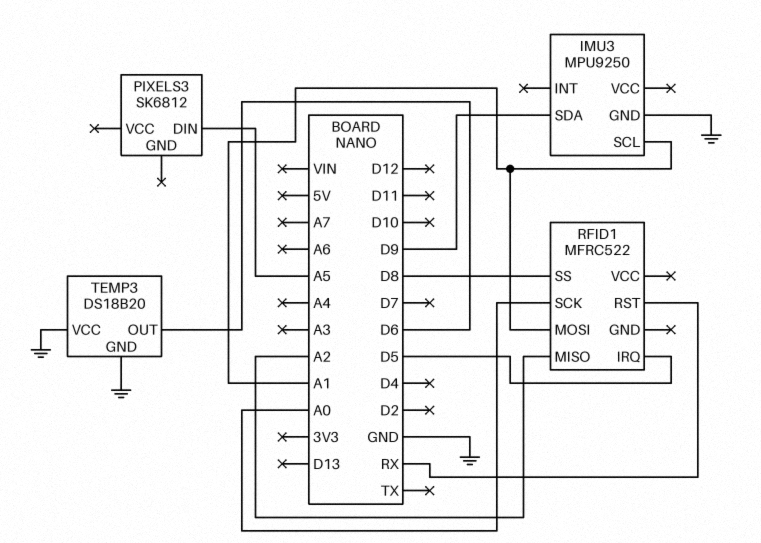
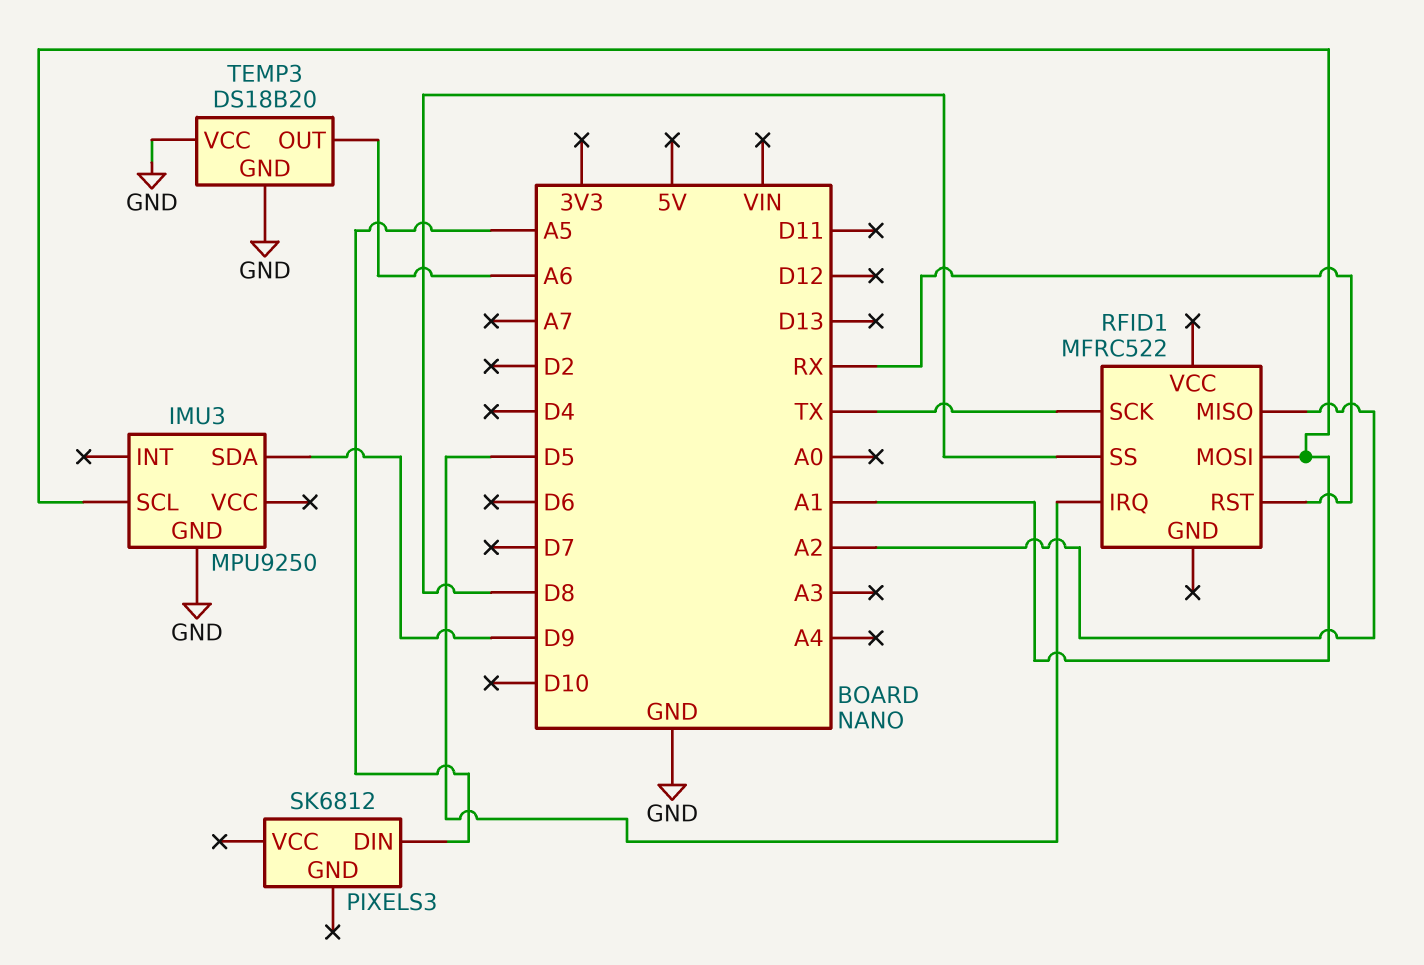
RFID1 pin SCK: A0 -> TX
TEMP3 pin OUT: D6 -> A6

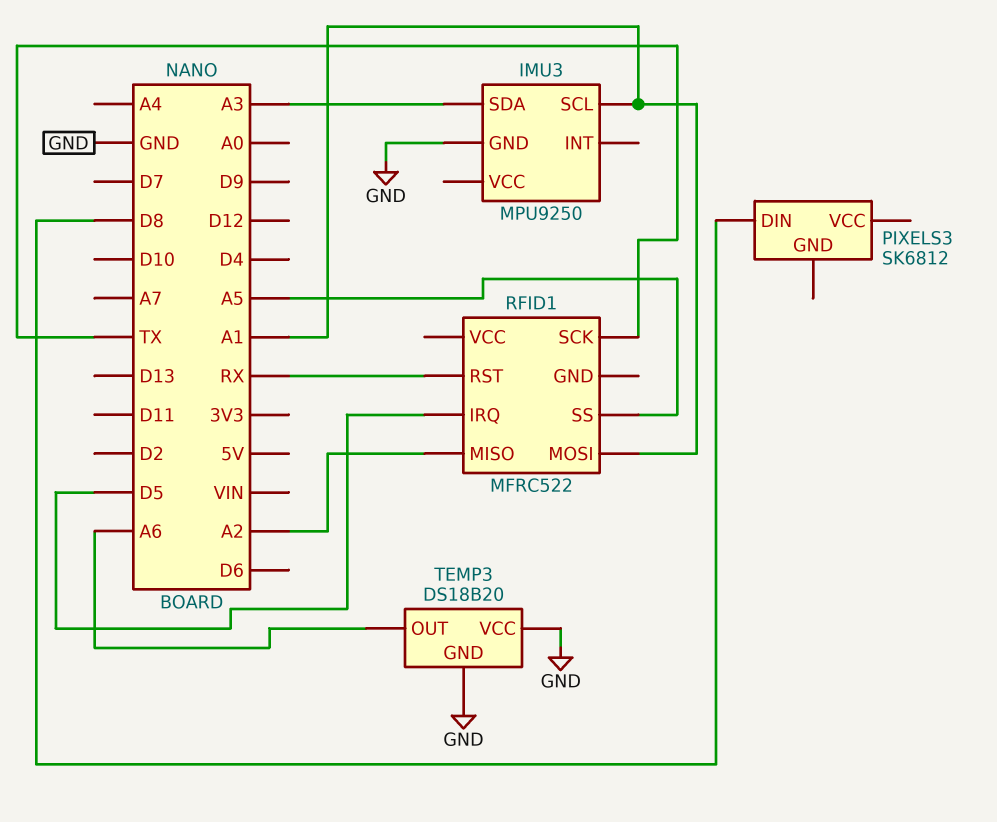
IMU3 pin SDA: D9 -> A3
PIXELS3 pin DIN: A5 -> D8
RFID1 pin SS: D8 -> A5

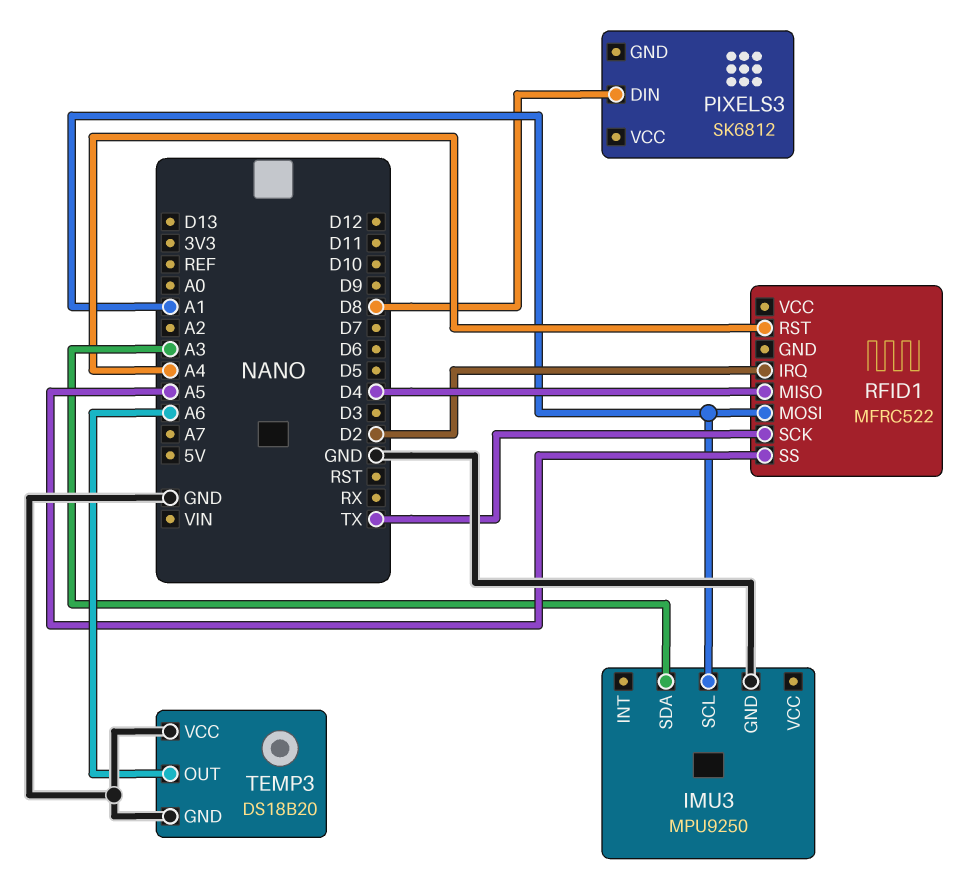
RFID1 pin IRQ: D5 -> D2
RFID1 pin MISO: A2 -> D4
RFID1 pin RST: RX -> A4

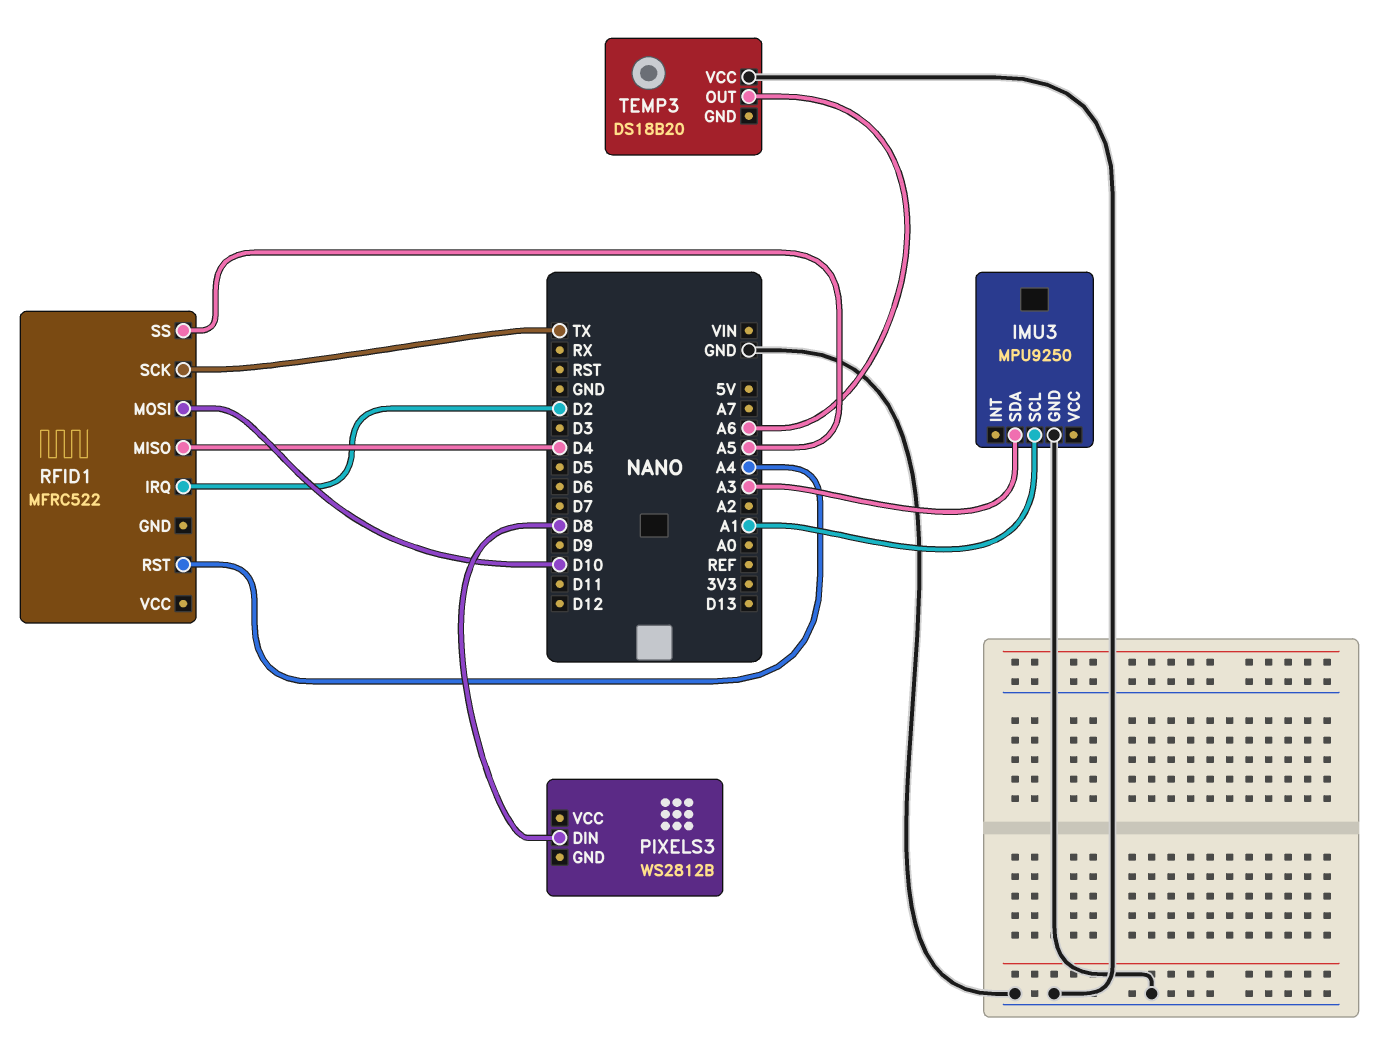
PIXELS3: SK6812 -> WS2812B
RFID1 pin MOSI: A1 -> D10
TEMP3 pin GND: GND -> none

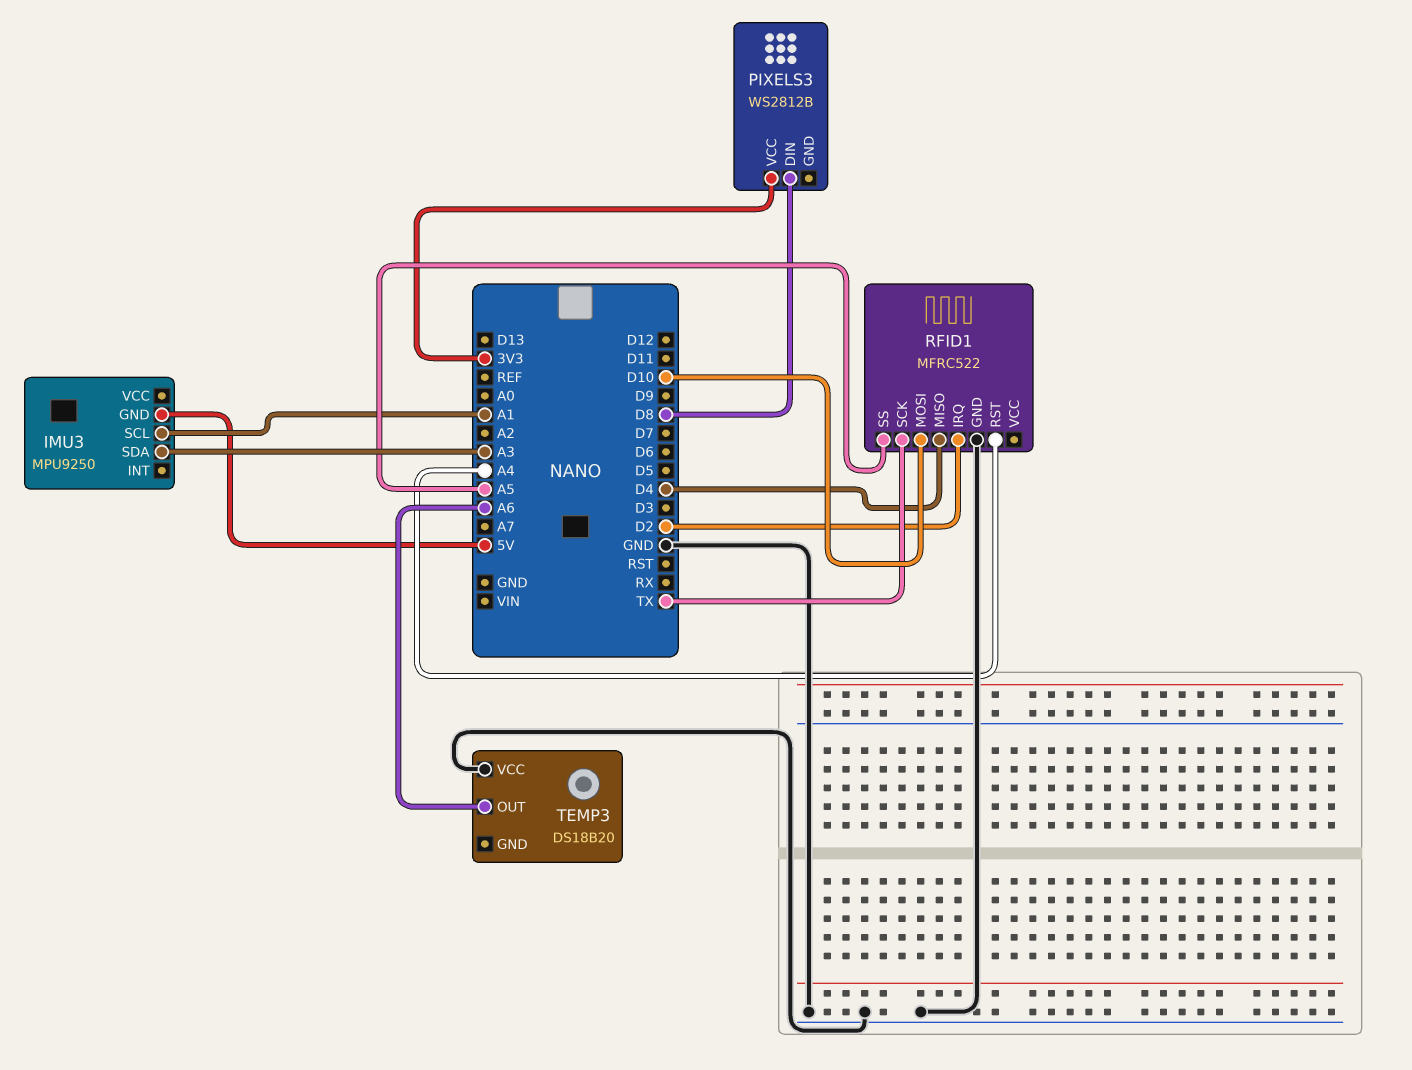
IMU3 pin GND: GND -> 5V
PIXELS3 pin VCC: none -> 3V3
RFID1 pin GND: none -> GND

